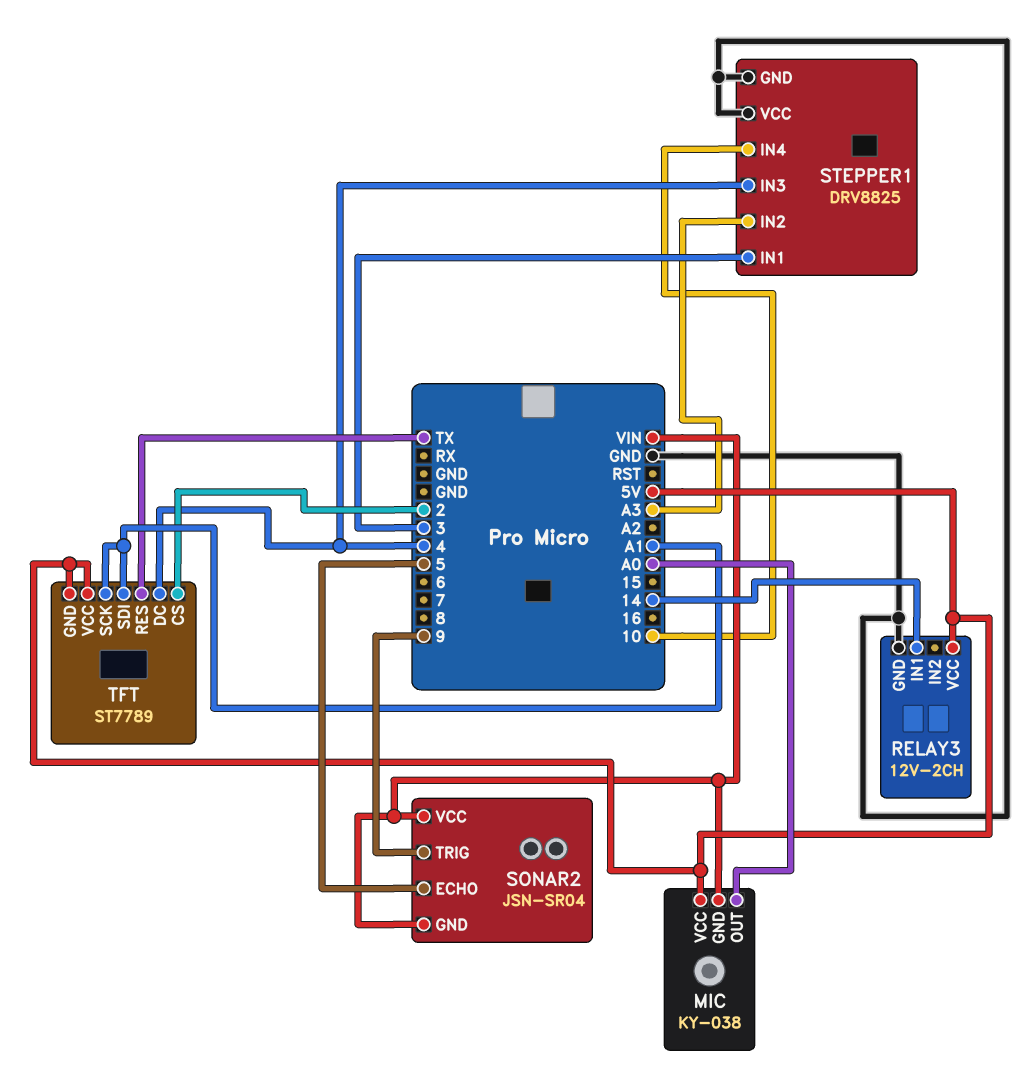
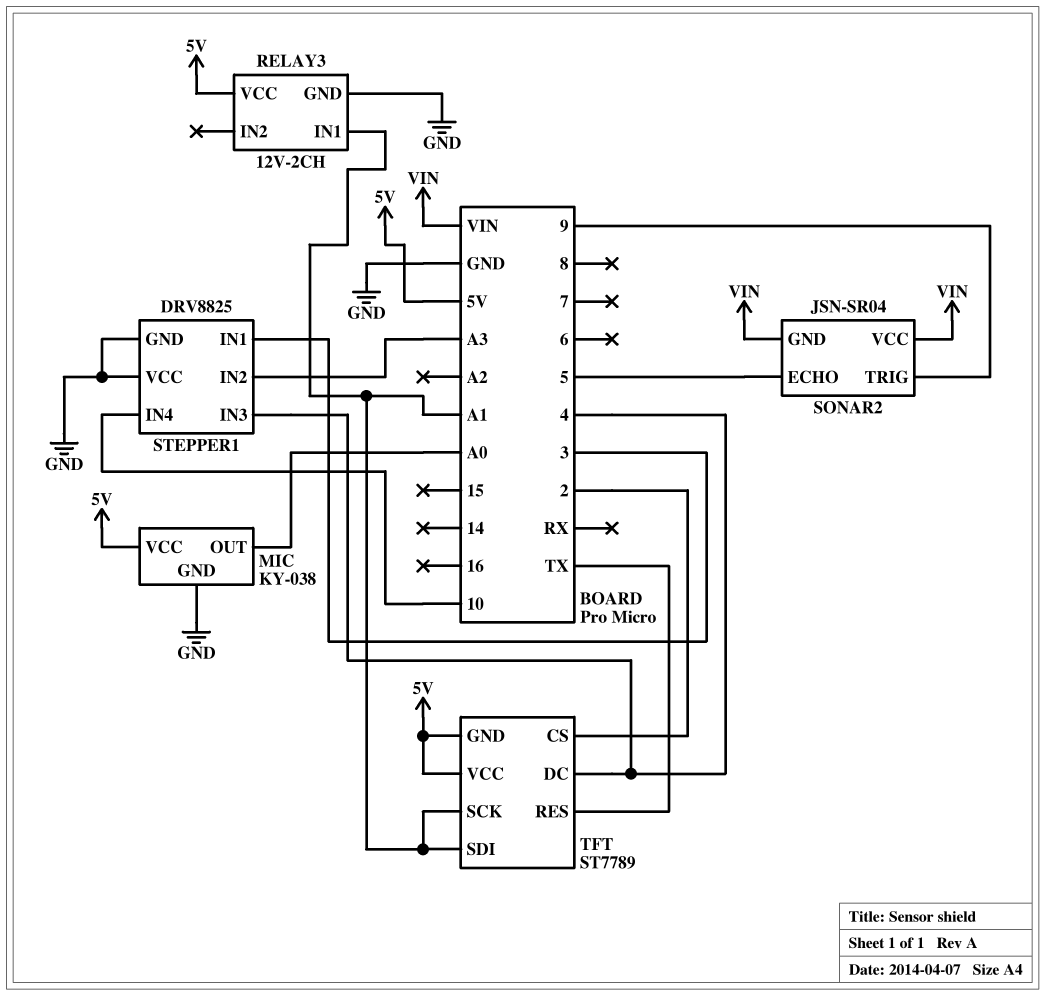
MIC pin GND: VIN -> GND
RELAY3 pin IN1: 14 -> A1

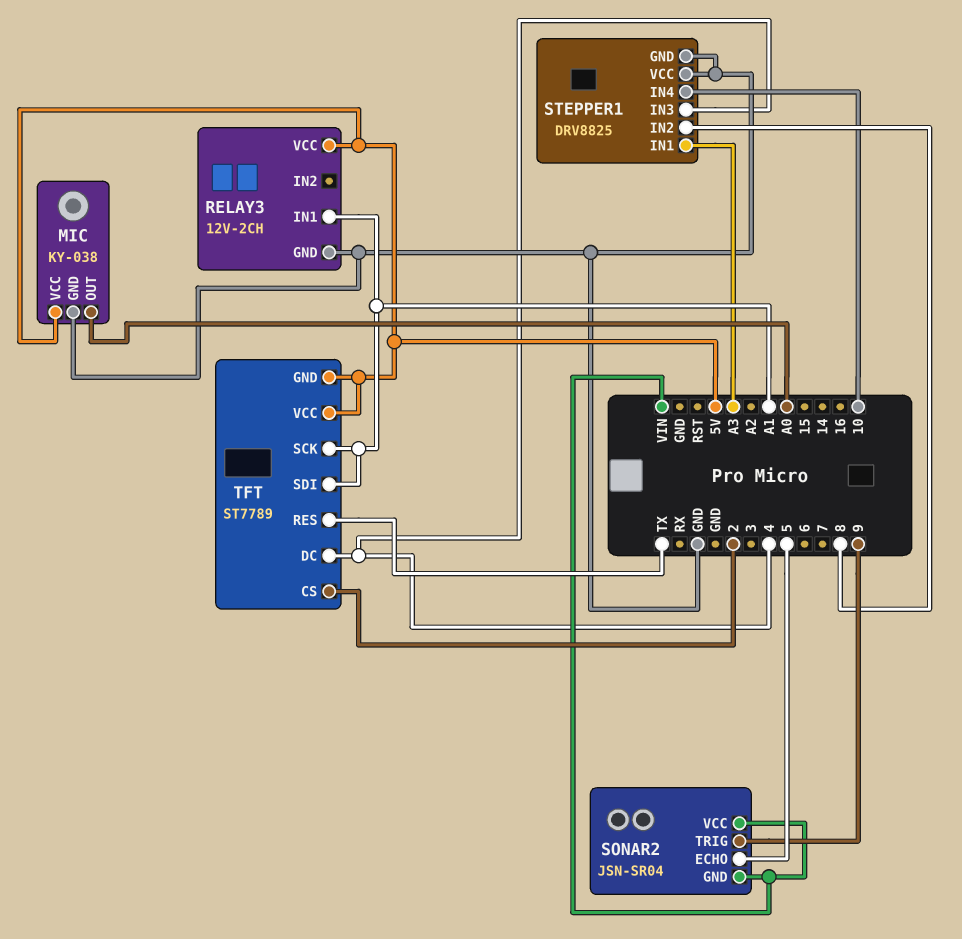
STEPPER1 pin IN1: 3 -> A3
STEPPER1 pin IN2: A3 -> 8

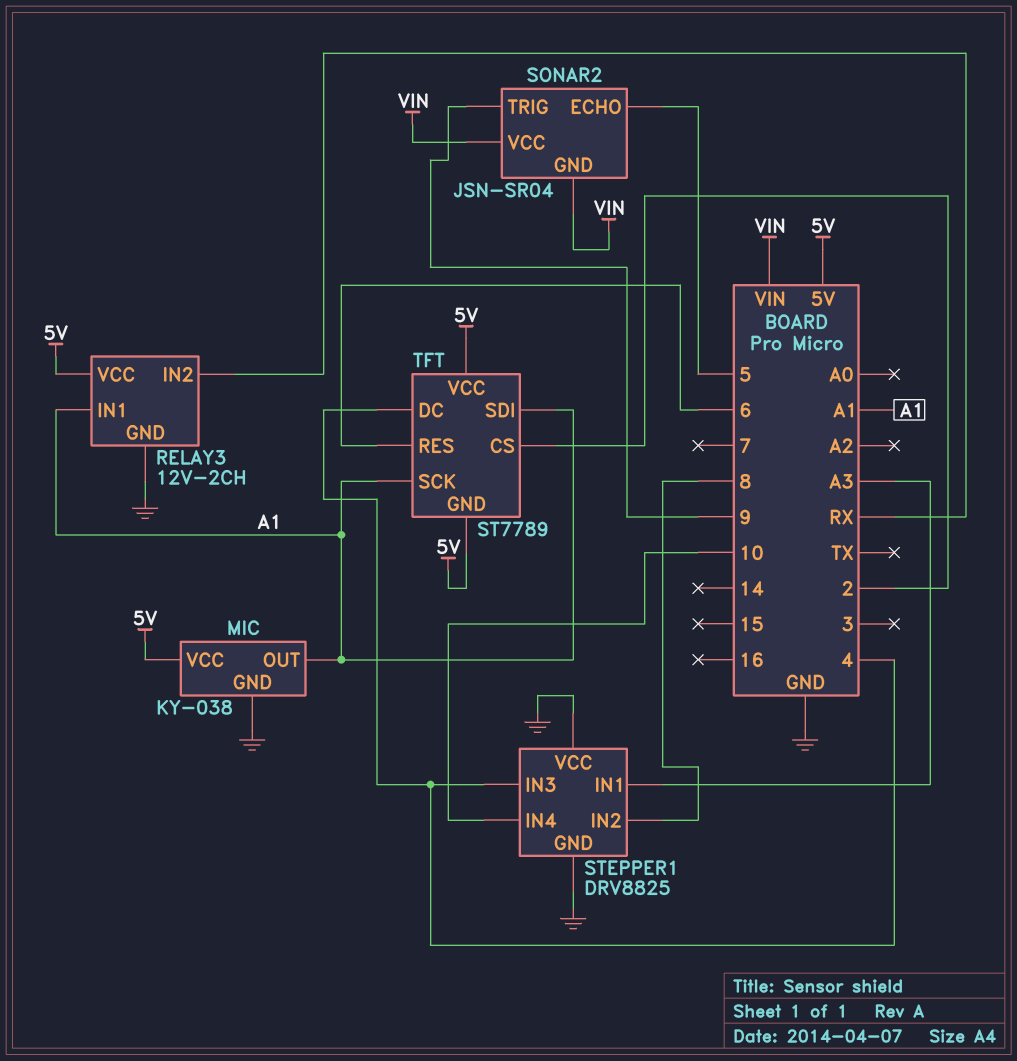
MIC pin OUT: A0 -> A1
RELAY3 pin IN2: none -> RX
TFT pin RES: TX -> 6

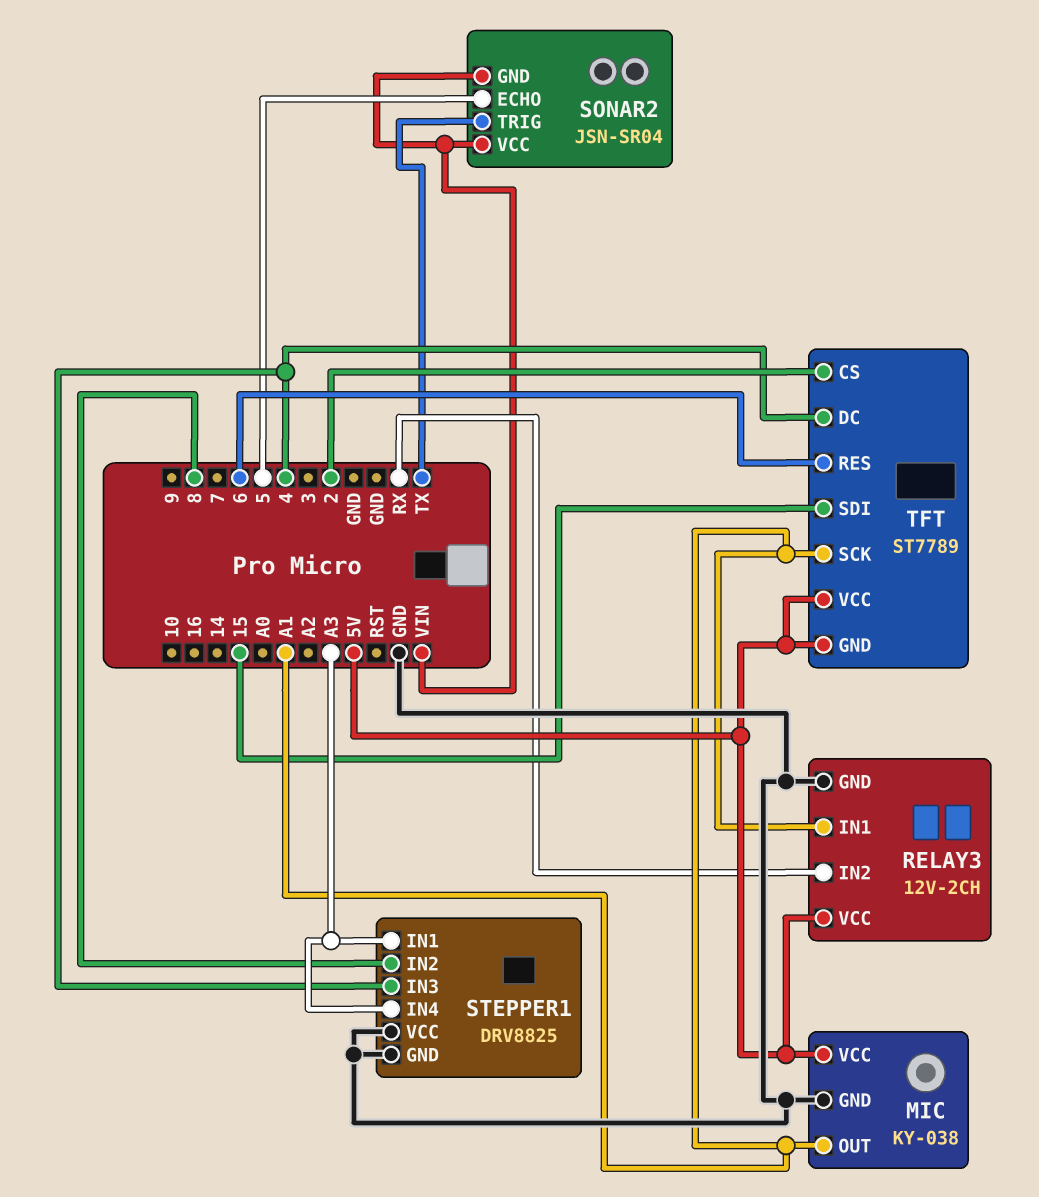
SONAR2 pin TRIG: 9 -> TX
STEPPER1 pin IN4: 10 -> A3
TFT pin SDI: A1 -> 15

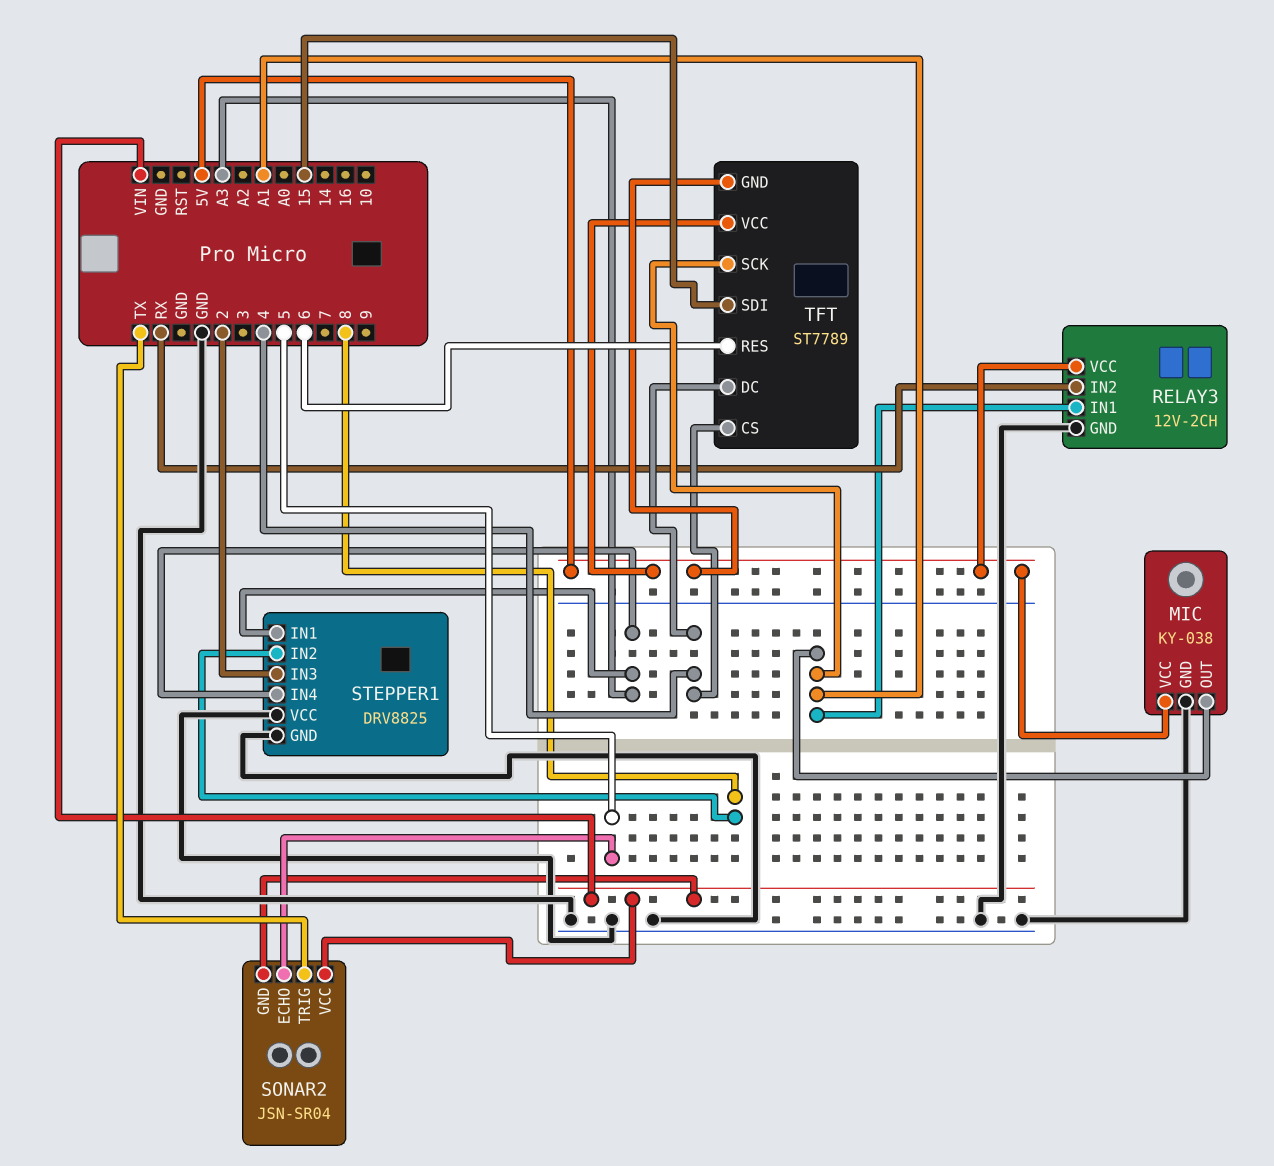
STEPPER1 pin IN3: 4 -> 2
TFT pin CS: 2 -> 4

